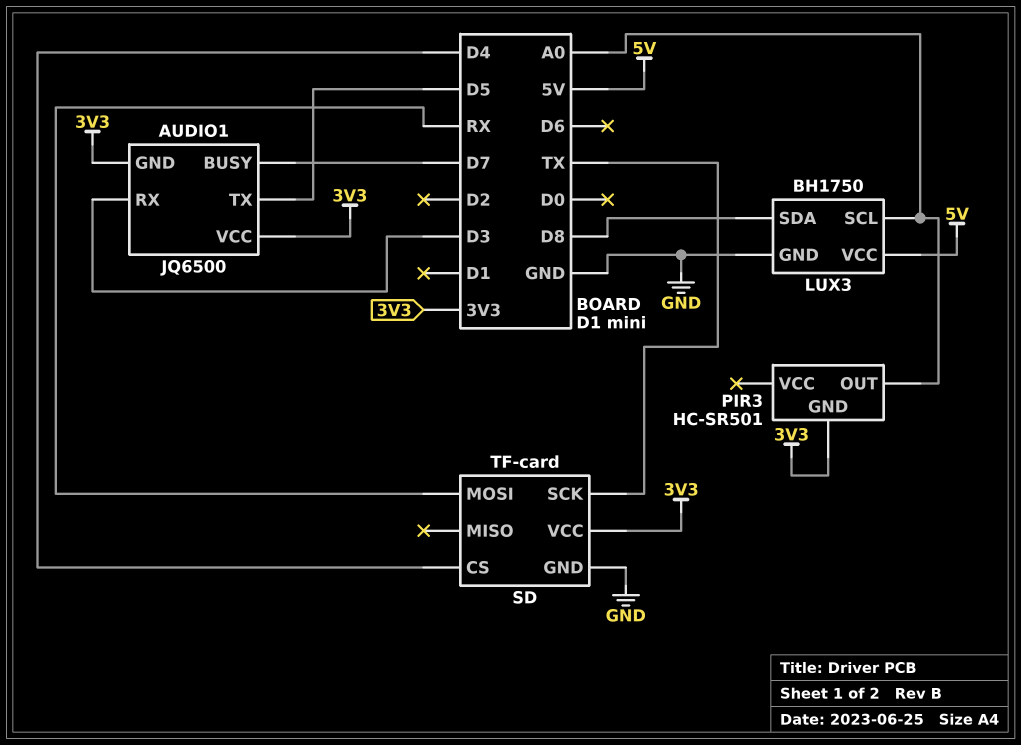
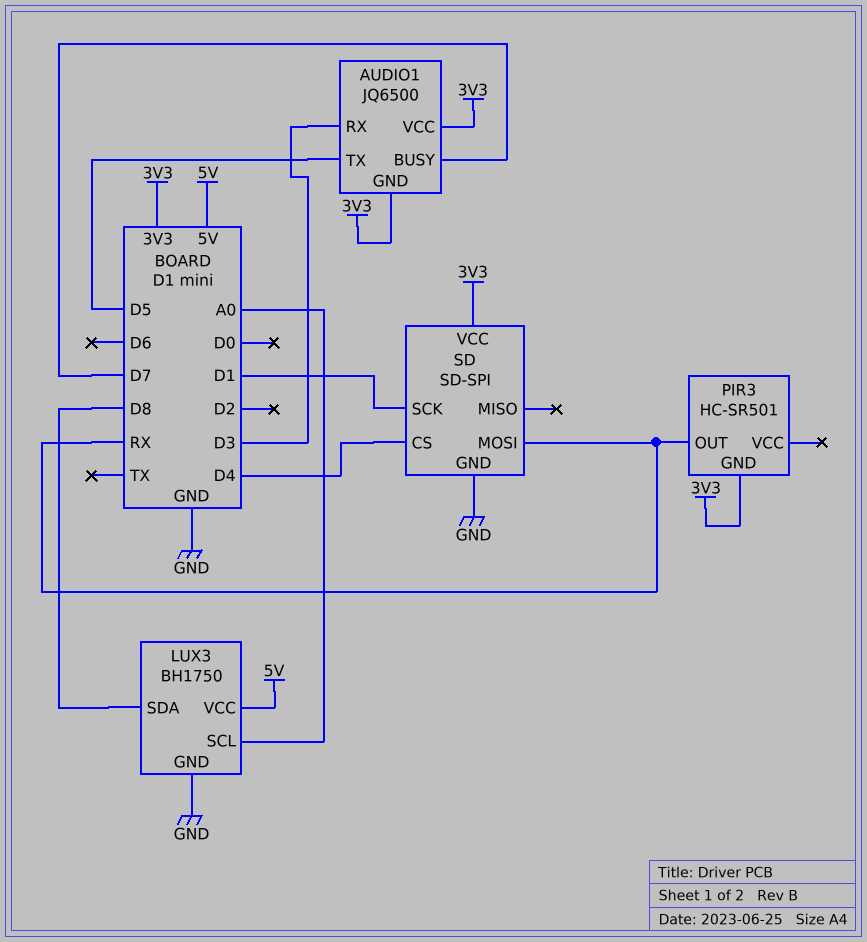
PIR3 pin OUT: A0 -> RX
SD: TF-card -> SD-SPI
SD pin SCK: TX -> D1

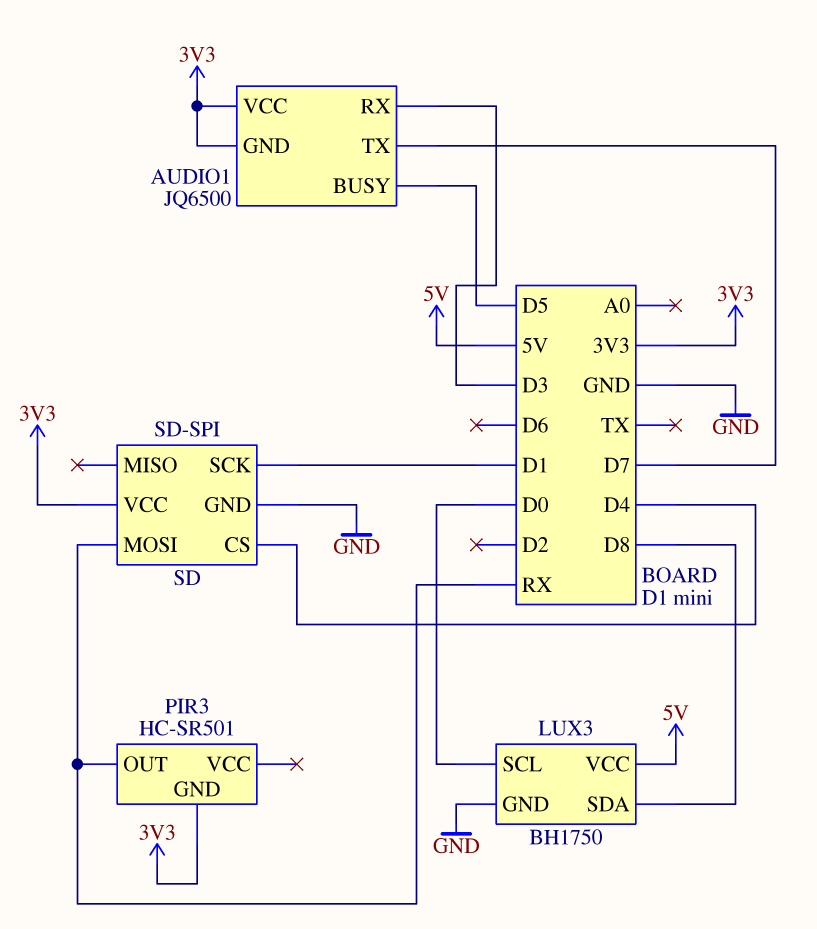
AUDIO1 pin BUSY: D7 -> D5
AUDIO1 pin TX: D5 -> D7
LUX3 pin SCL: A0 -> D0

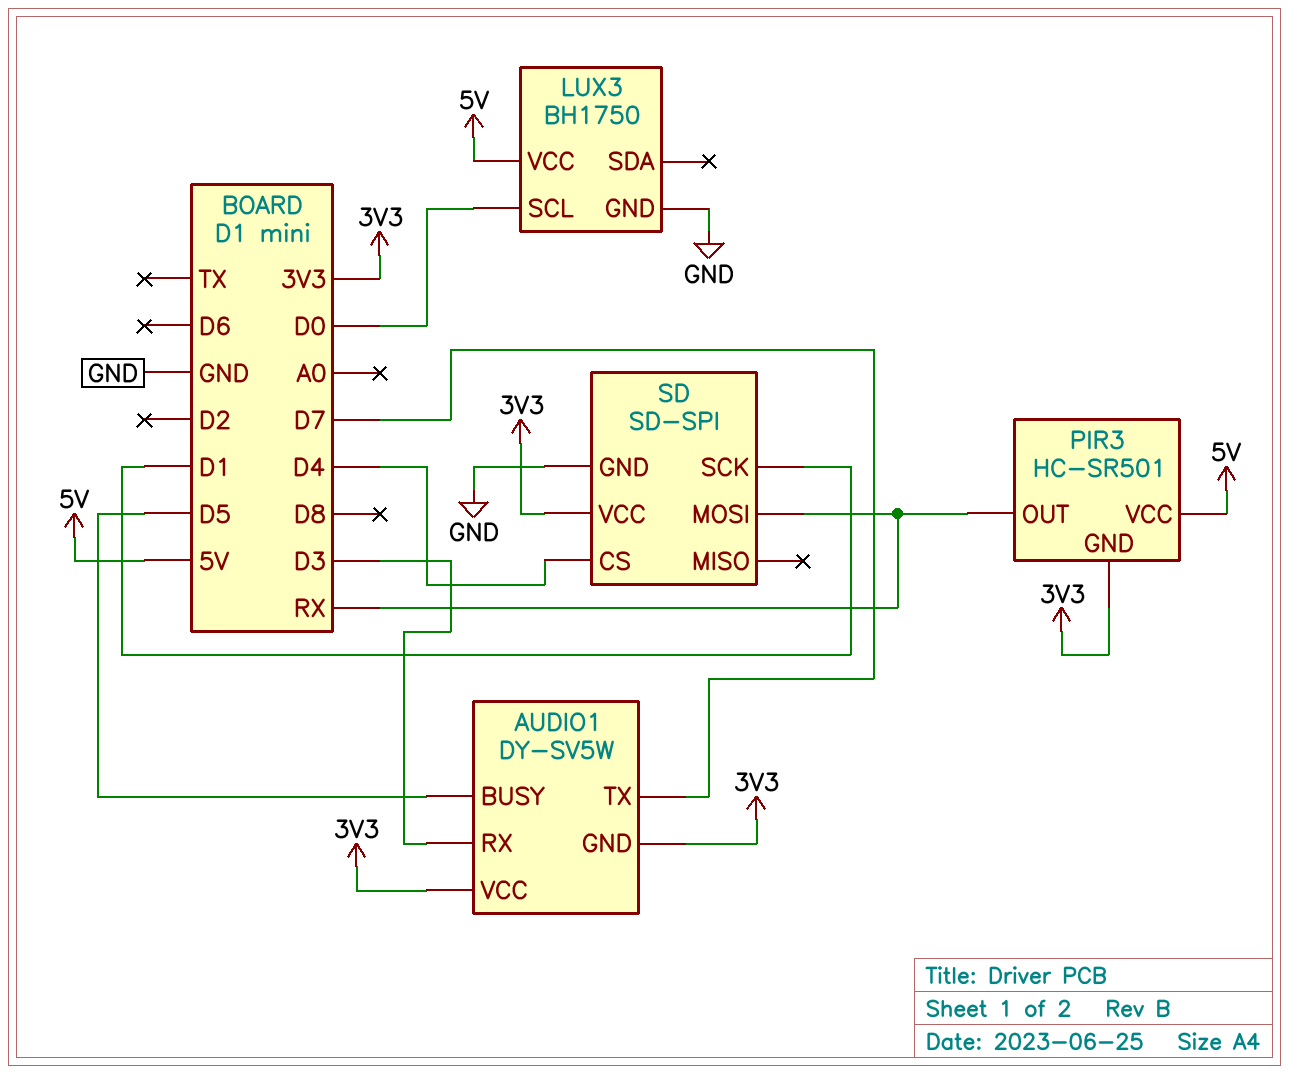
AUDIO1: JQ6500 -> DY-SV5W
LUX3 pin SDA: D8 -> none
PIR3 pin VCC: none -> 5V

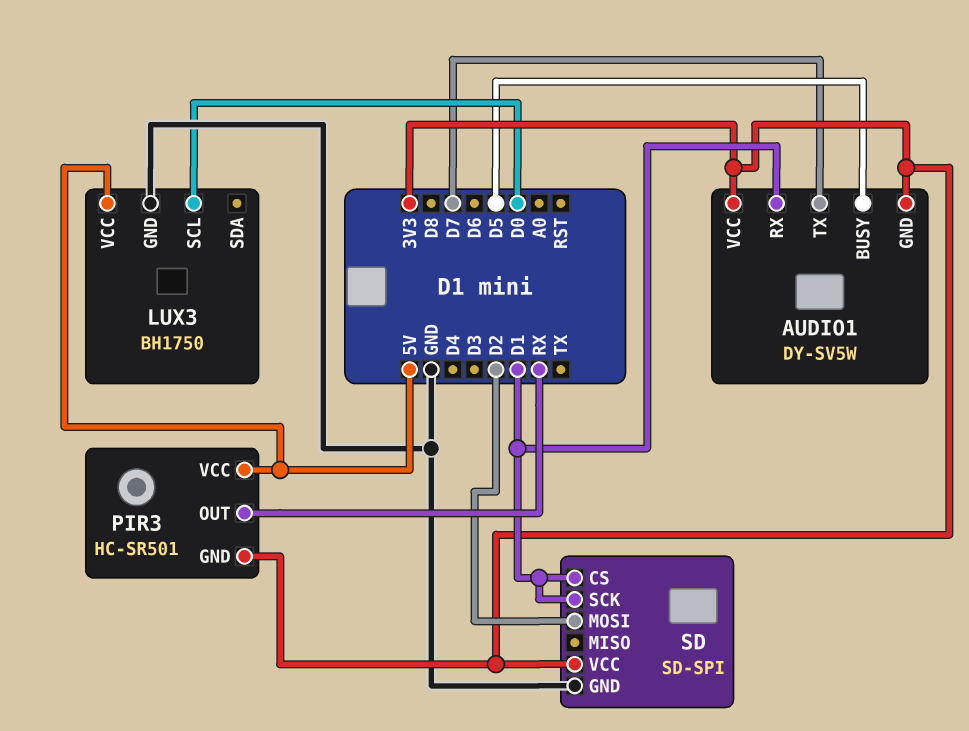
AUDIO1 pin RX: D3 -> D1
SD pin CS: D4 -> D1
SD pin MOSI: RX -> D2

